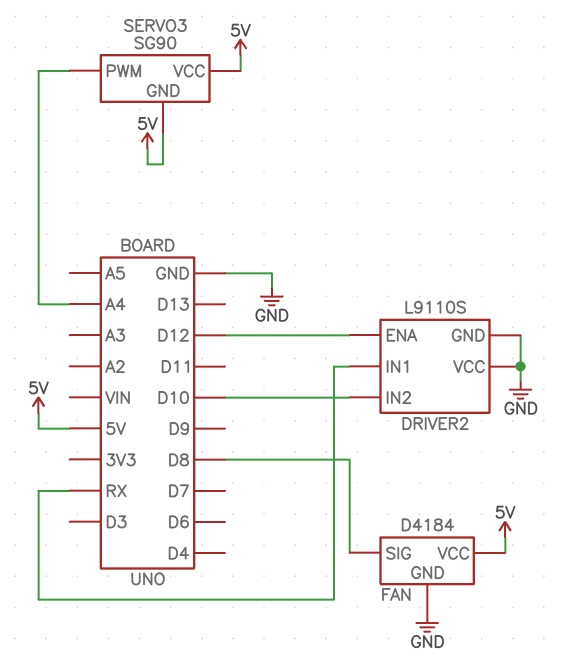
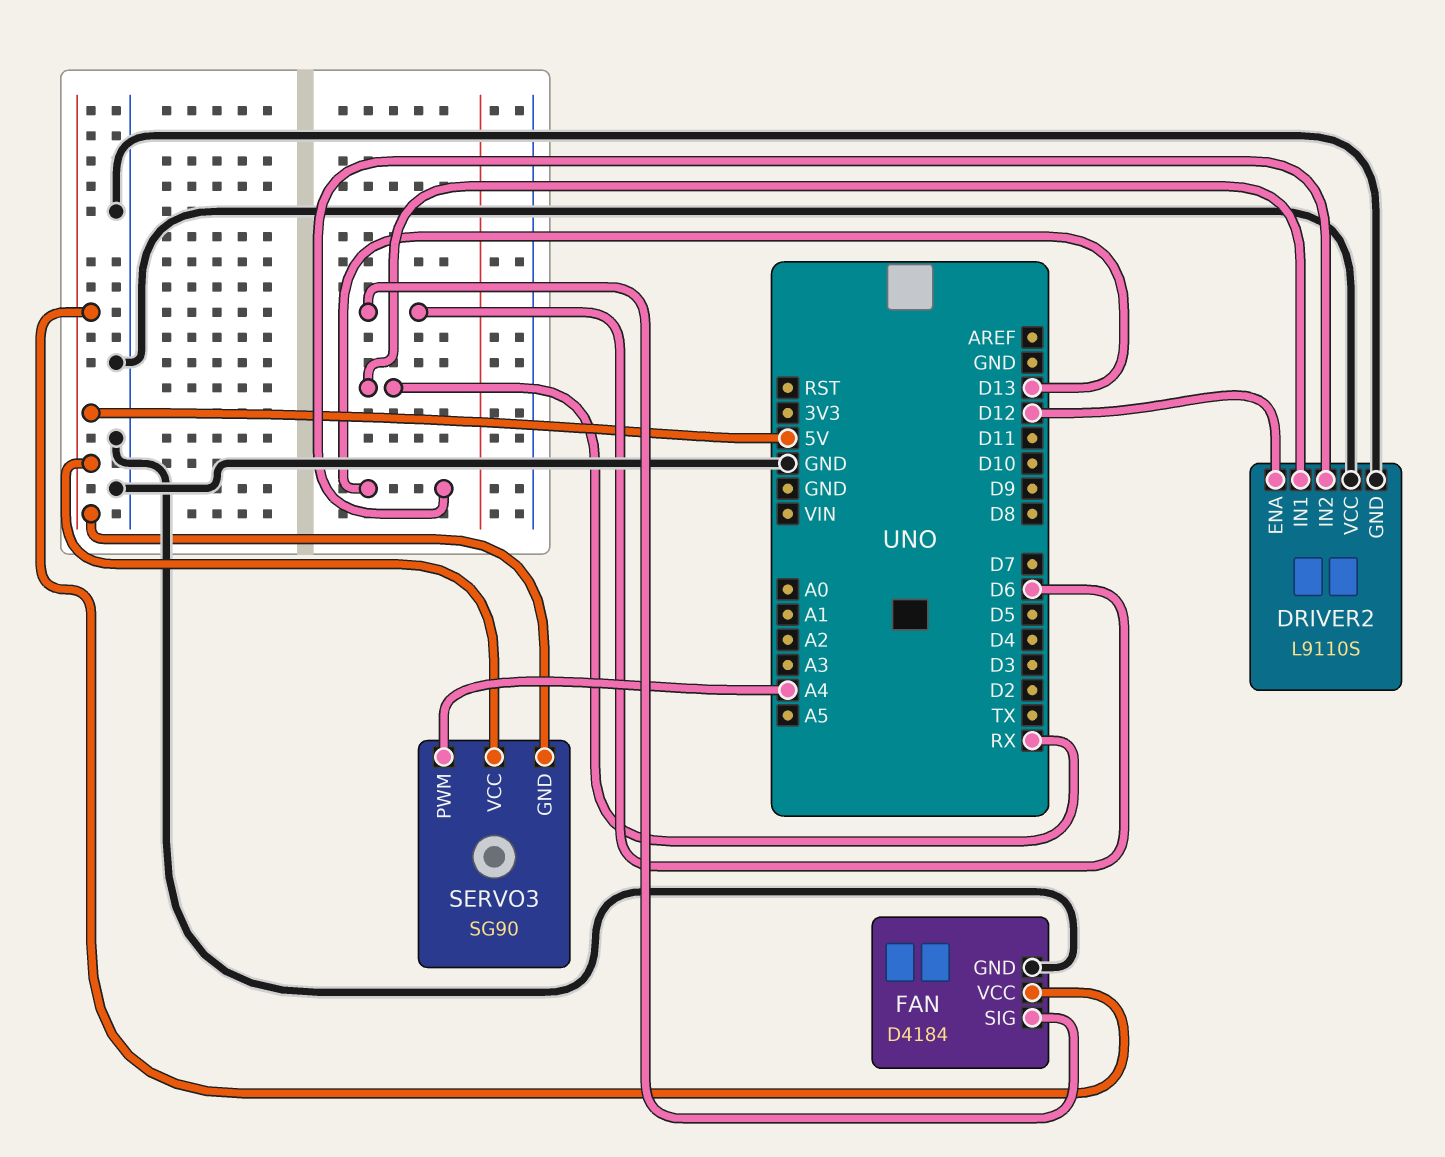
DRIVER2 pin IN2: D10 -> D13
FAN pin SIG: D8 -> D6

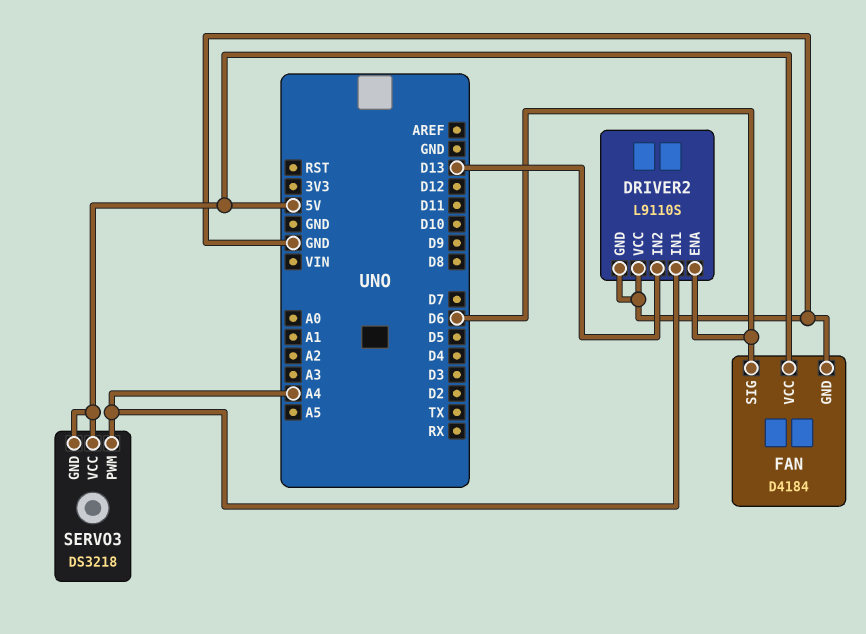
DRIVER2 pin ENA: D12 -> D6
DRIVER2 pin IN1: RX -> A4
SERVO3: SG90 -> DS3218

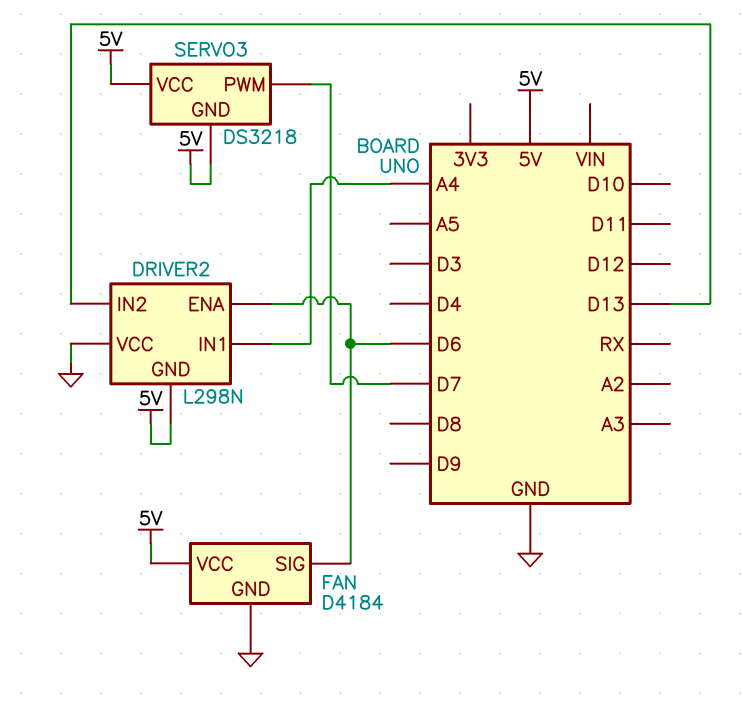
DRIVER2: L9110S -> L298N
DRIVER2 pin GND: GND -> 5V
SERVO3 pin PWM: A4 -> D7

